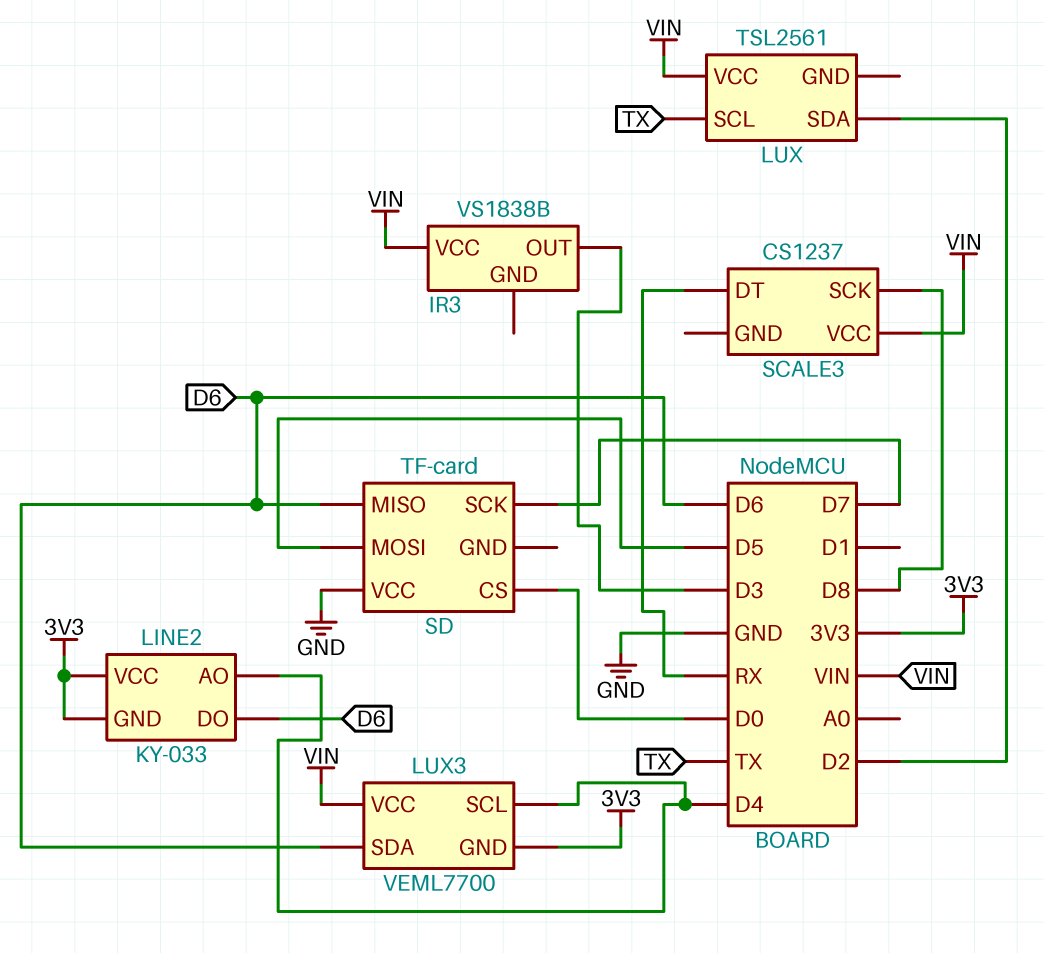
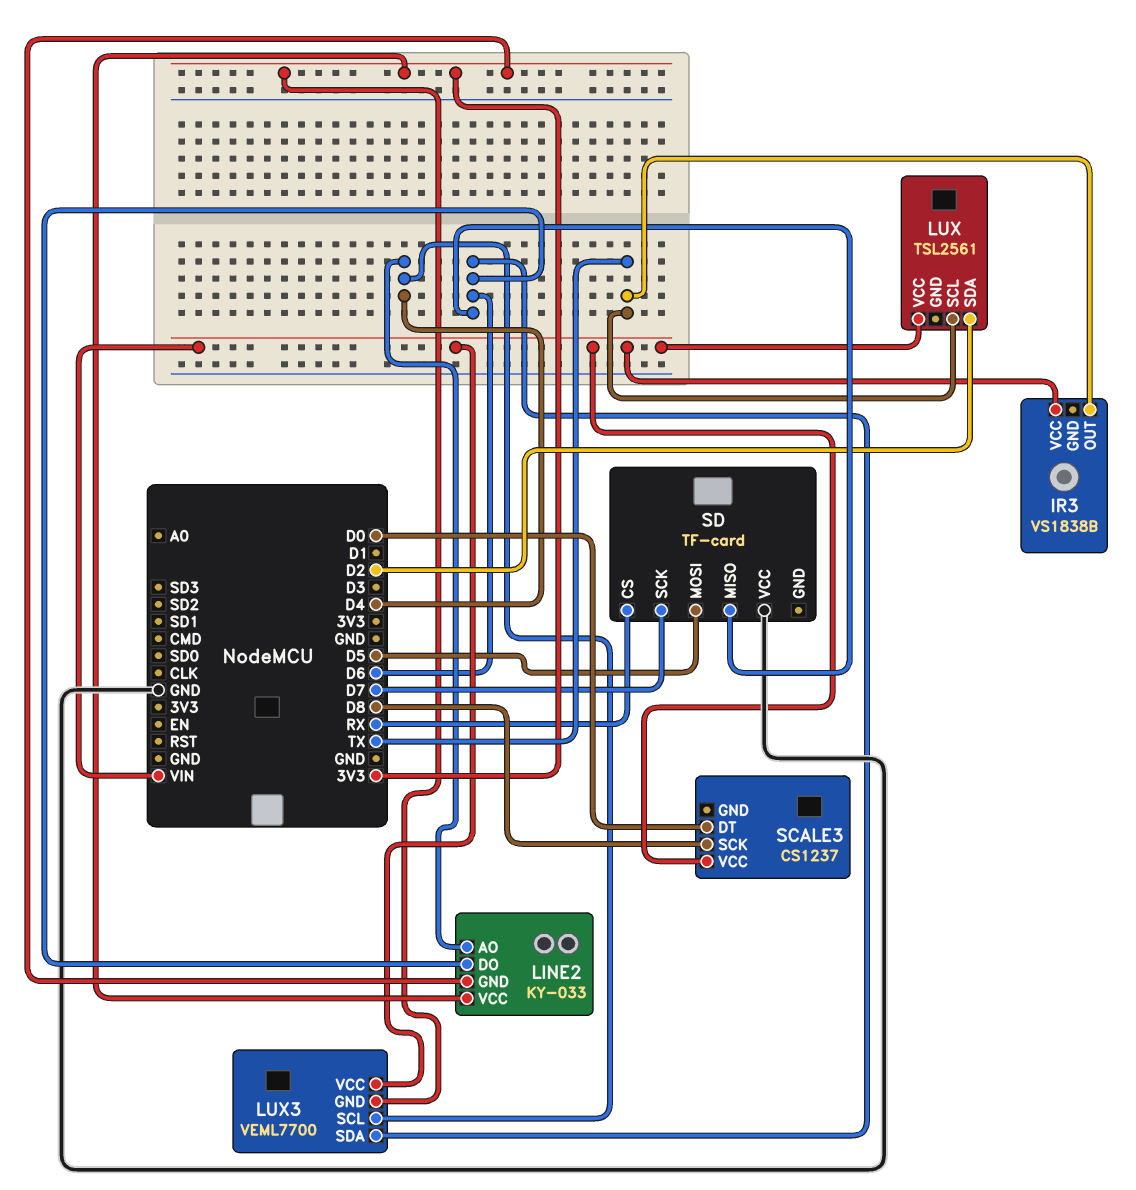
IR3 pin OUT: D3 -> TX
SCALE3 pin DT: RX -> D0
SD pin CS: D0 -> RX

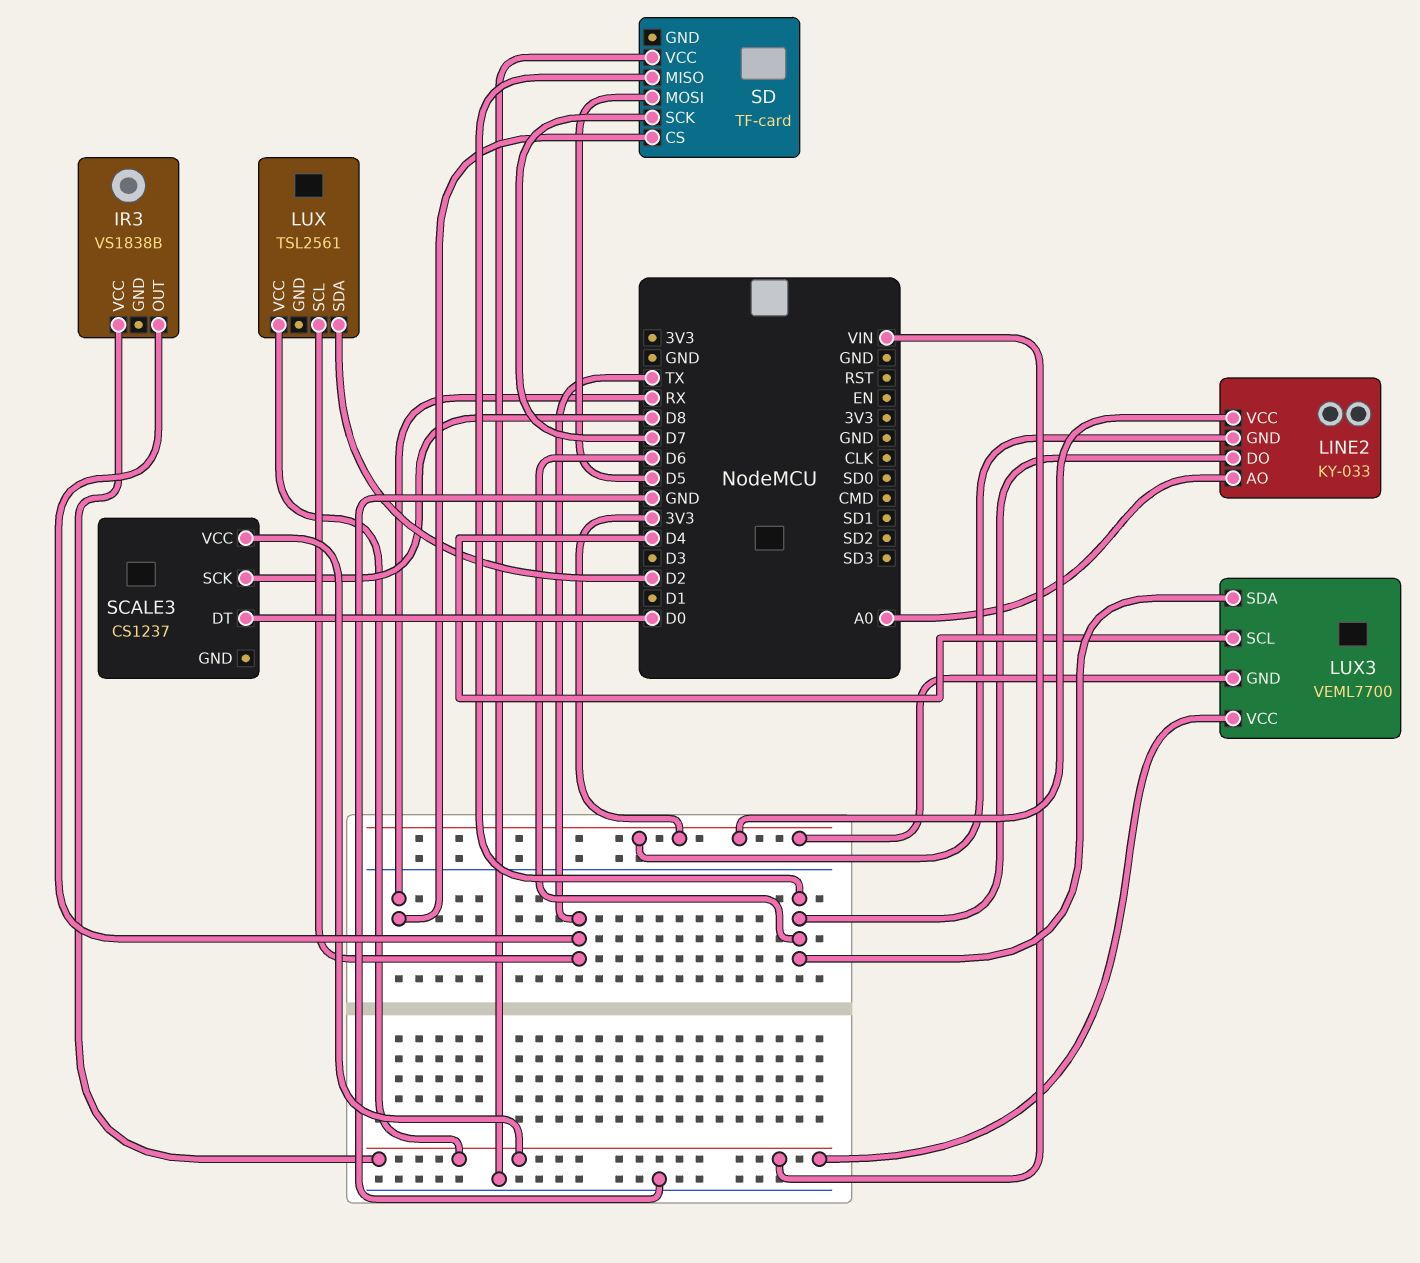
LINE2 pin AO: D4 -> A0

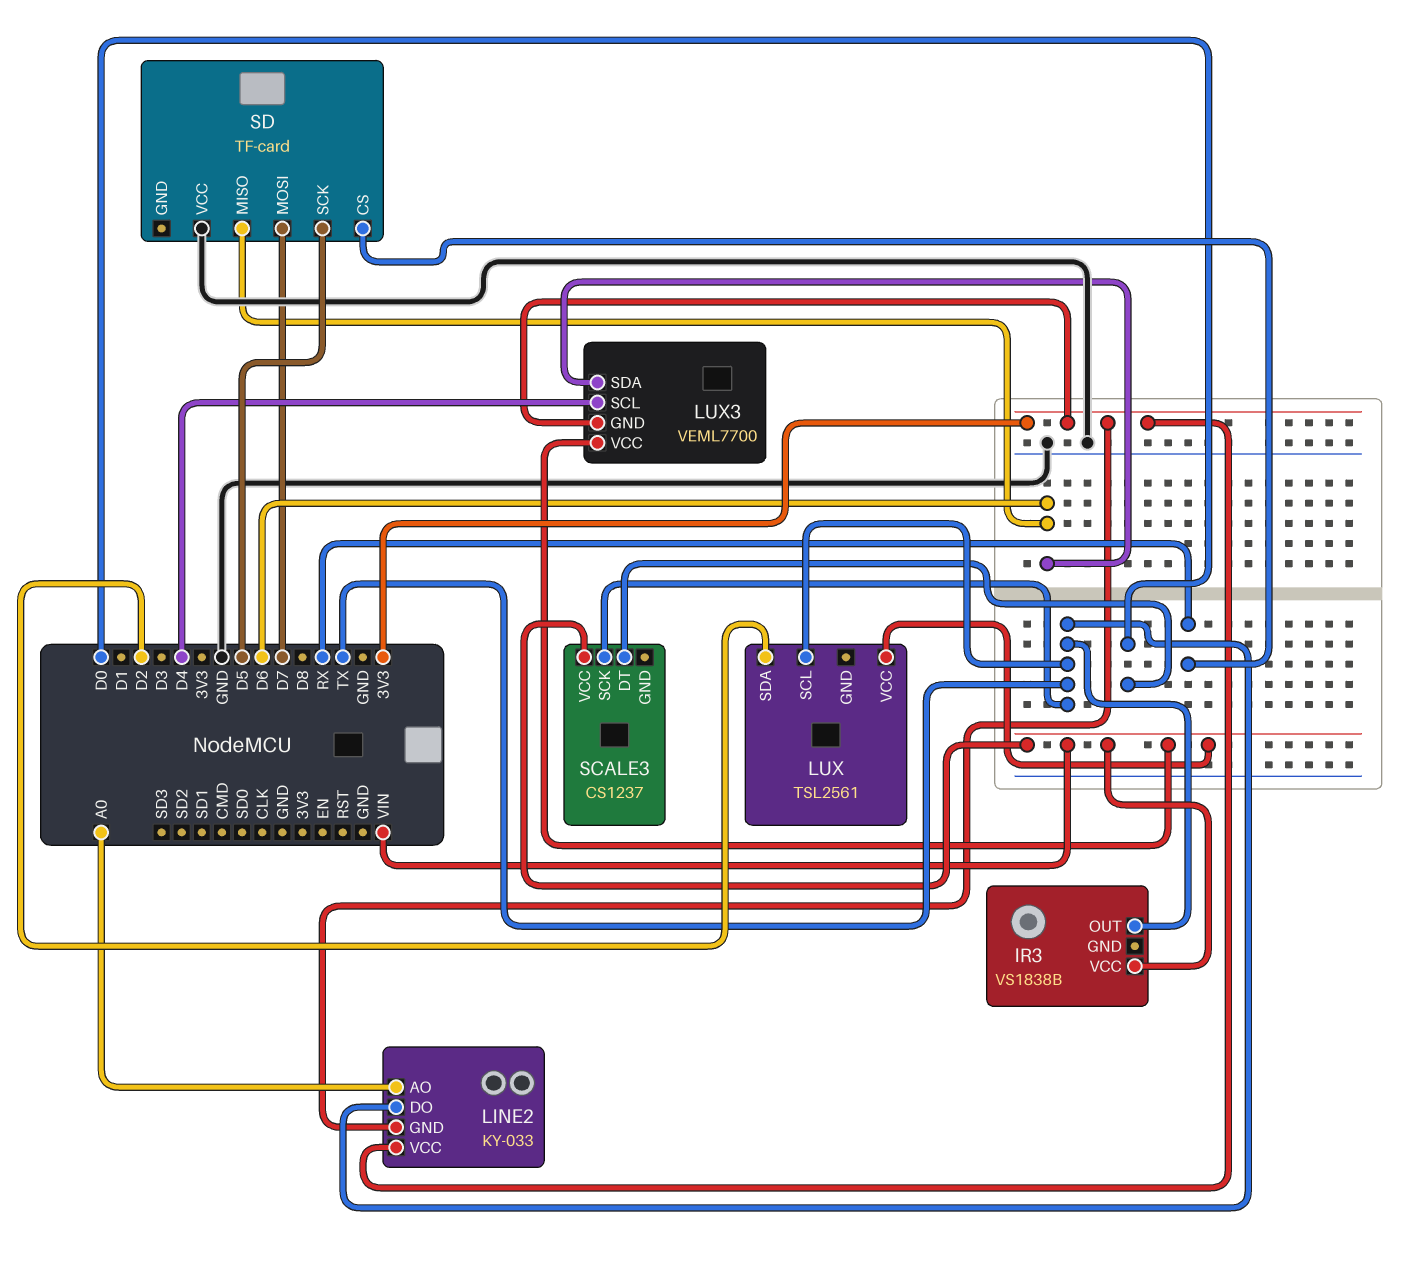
LINE2 pin DO: D6 -> TX
SCALE3 pin SCK: D8 -> TX
SD pin MOSI: D5 -> D7
SD pin SCK: D7 -> D5

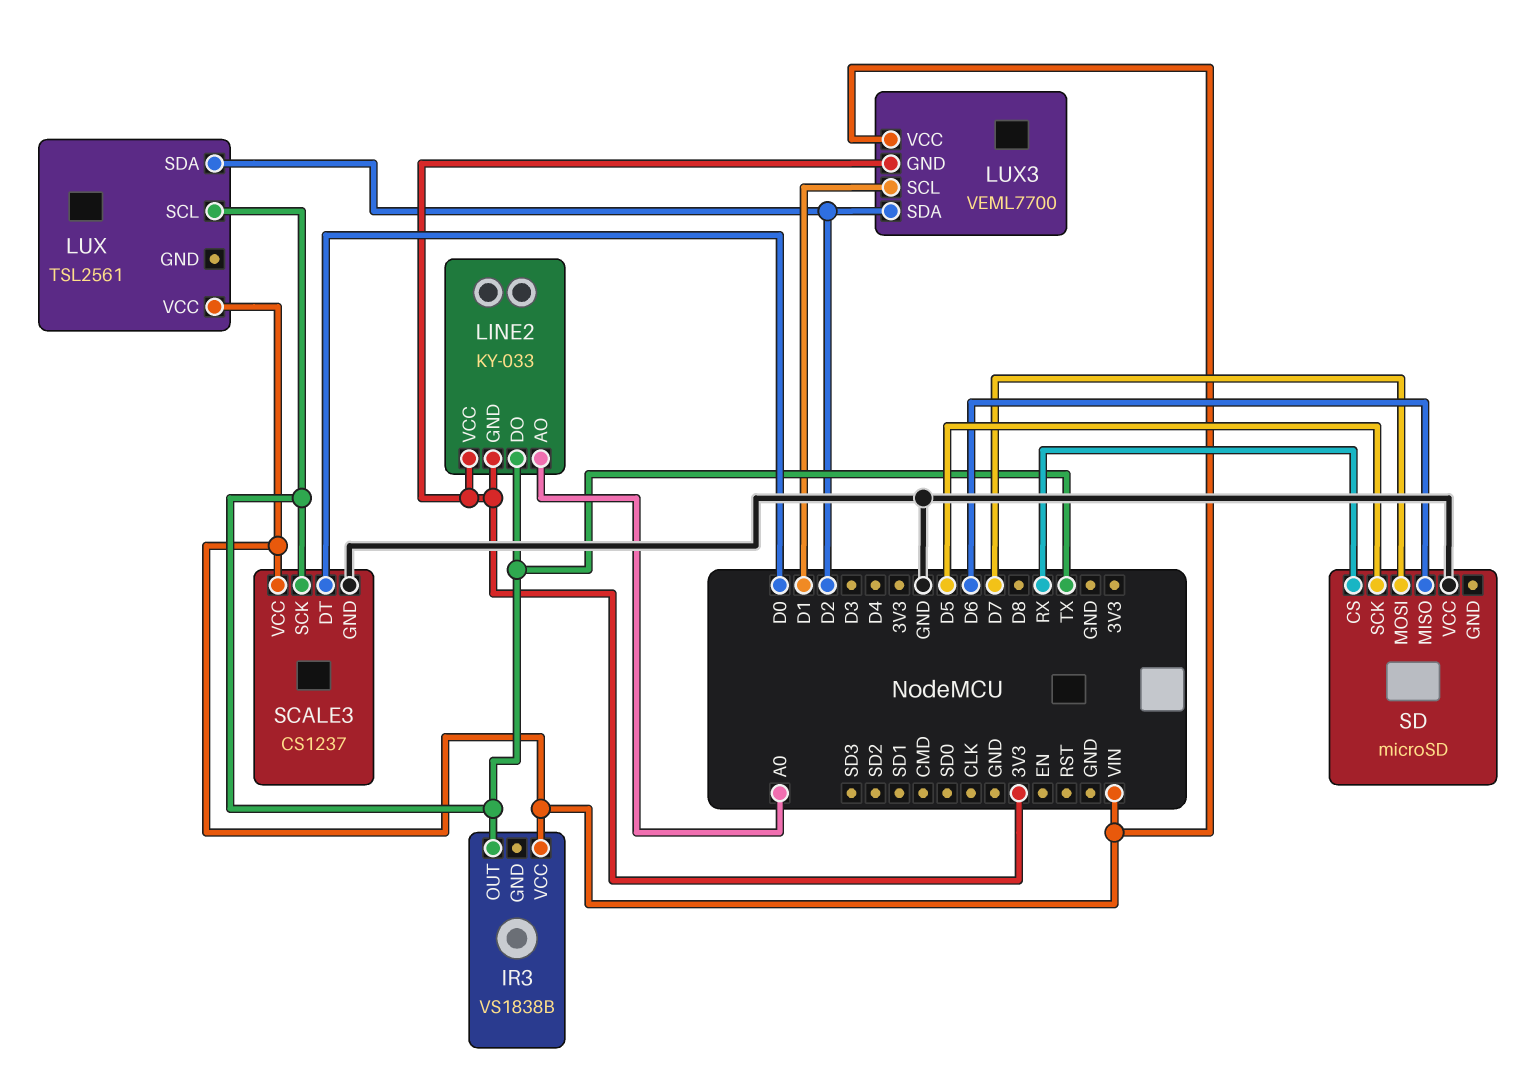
LUX3 pin SCL: D4 -> D1
LUX3 pin SDA: D6 -> D2
SCALE3 pin GND: none -> GND
SD: TF-card -> microSD

